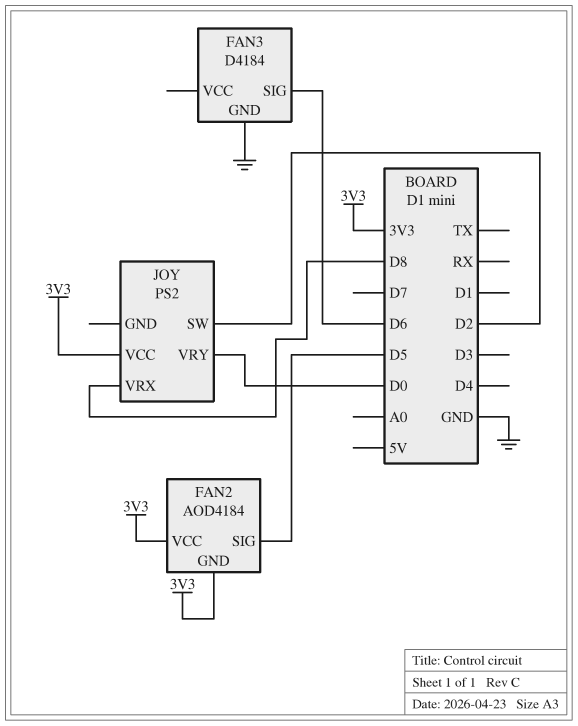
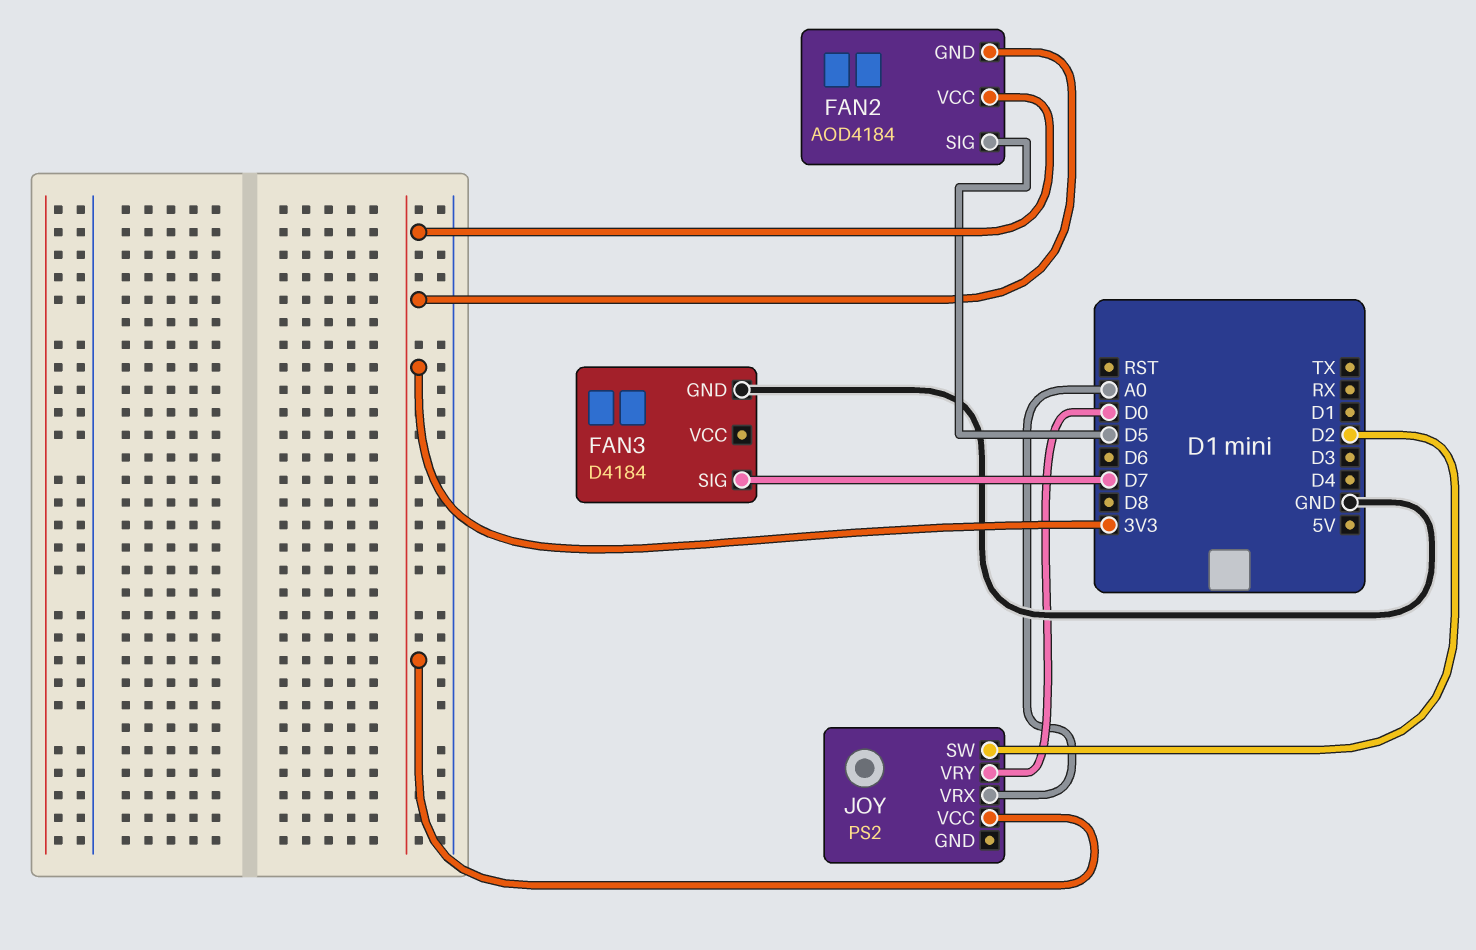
FAN3 pin SIG: D6 -> D7
JOY pin VRX: D8 -> A0

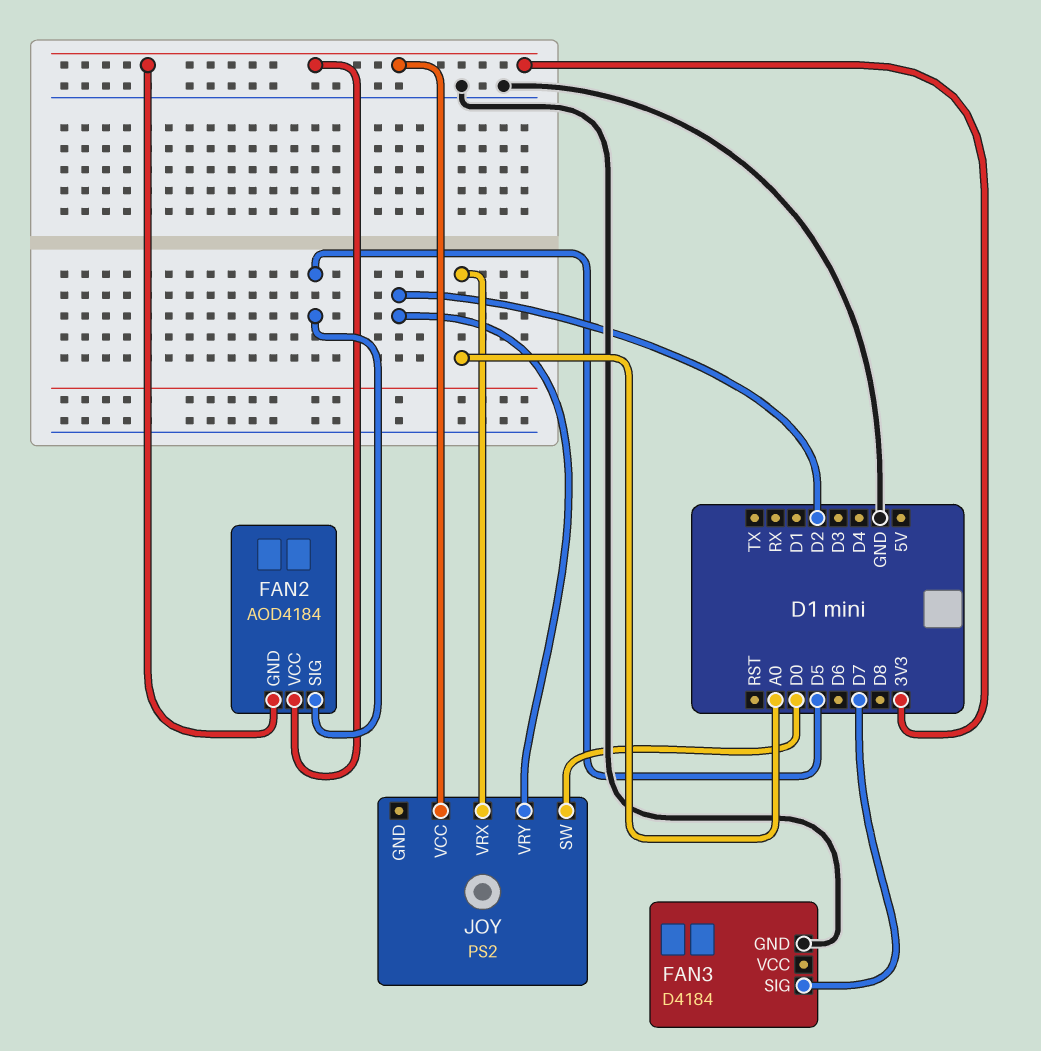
JOY pin SW: D2 -> D0
JOY pin VRY: D0 -> D2

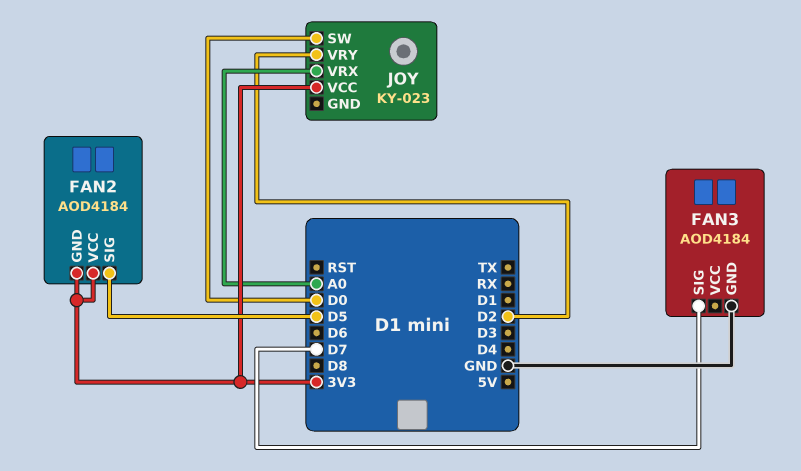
FAN3: D4184 -> AOD4184
JOY: PS2 -> KY-023

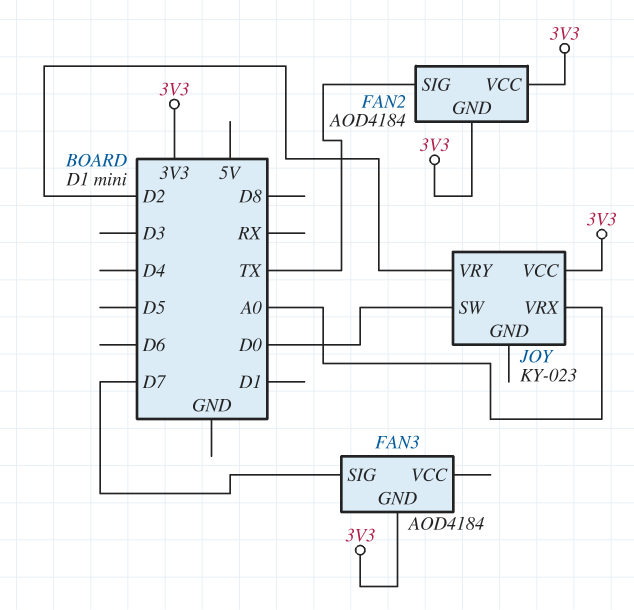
FAN2 pin SIG: D5 -> TX
FAN3 pin GND: GND -> 3V3

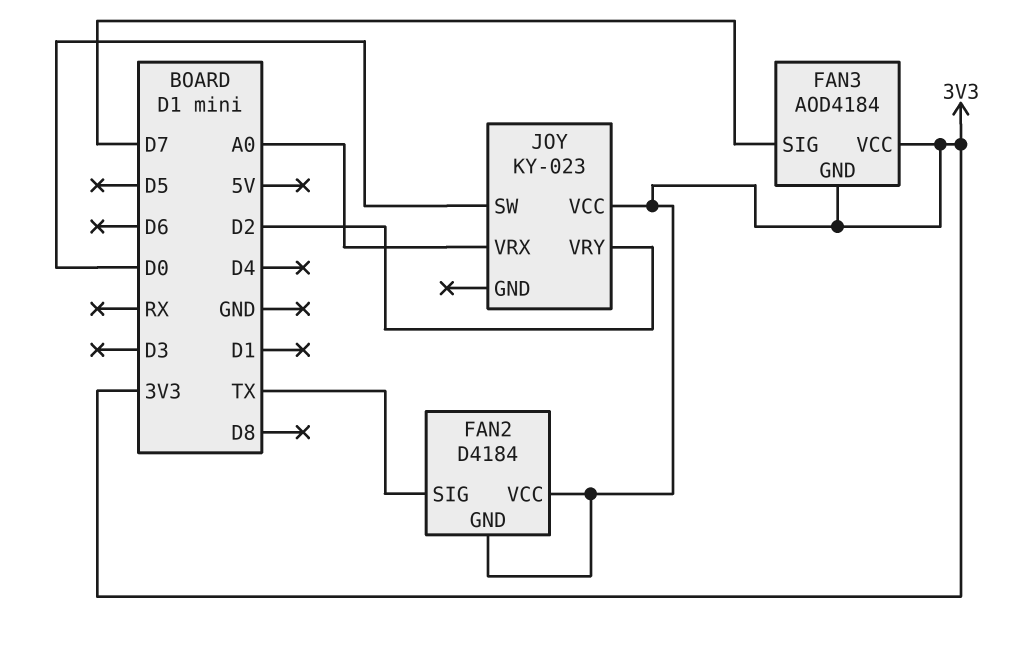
FAN2: AOD4184 -> D4184
FAN3 pin VCC: none -> 3V3

